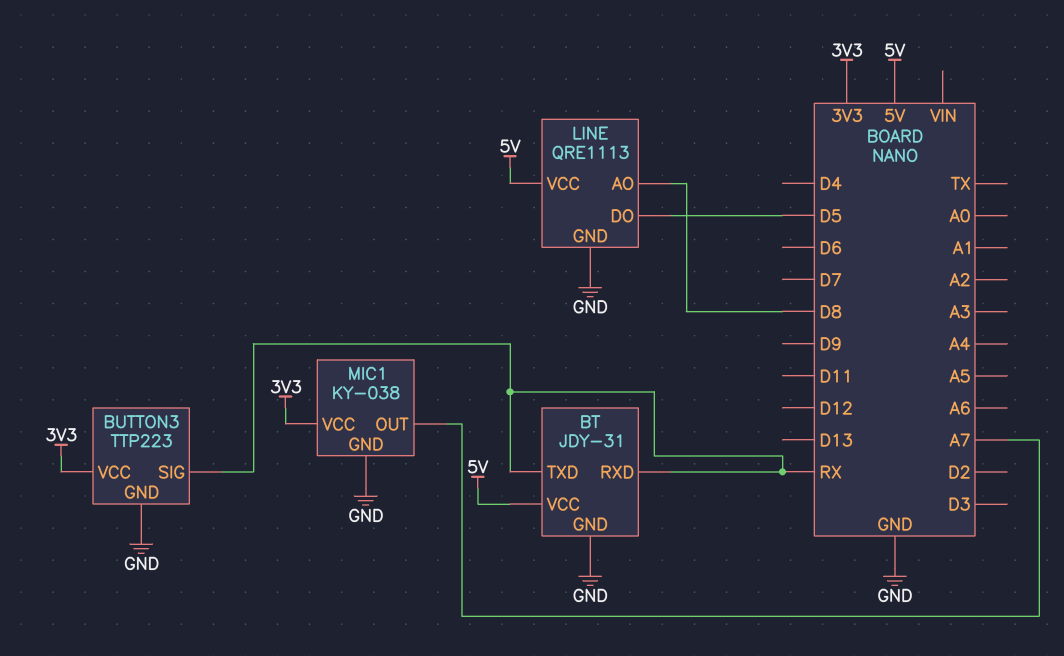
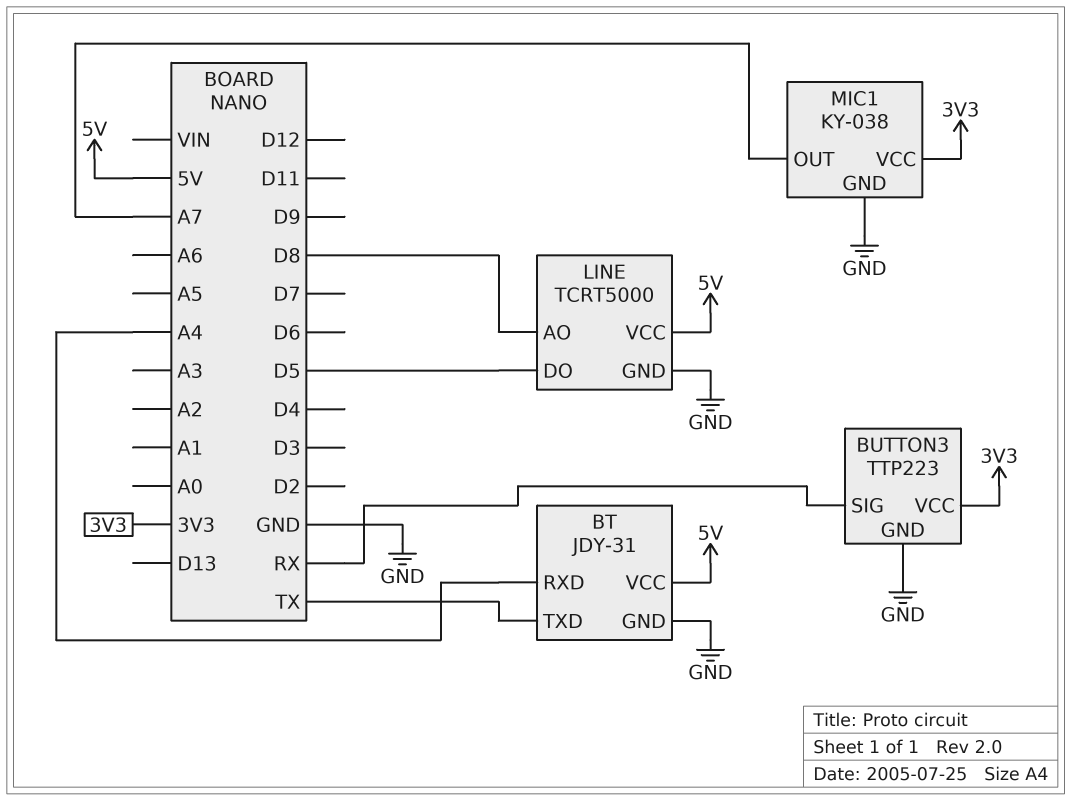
BT pin RXD: RX -> A4
BT pin TXD: RX -> TX
LINE: QRE1113 -> TCRT5000

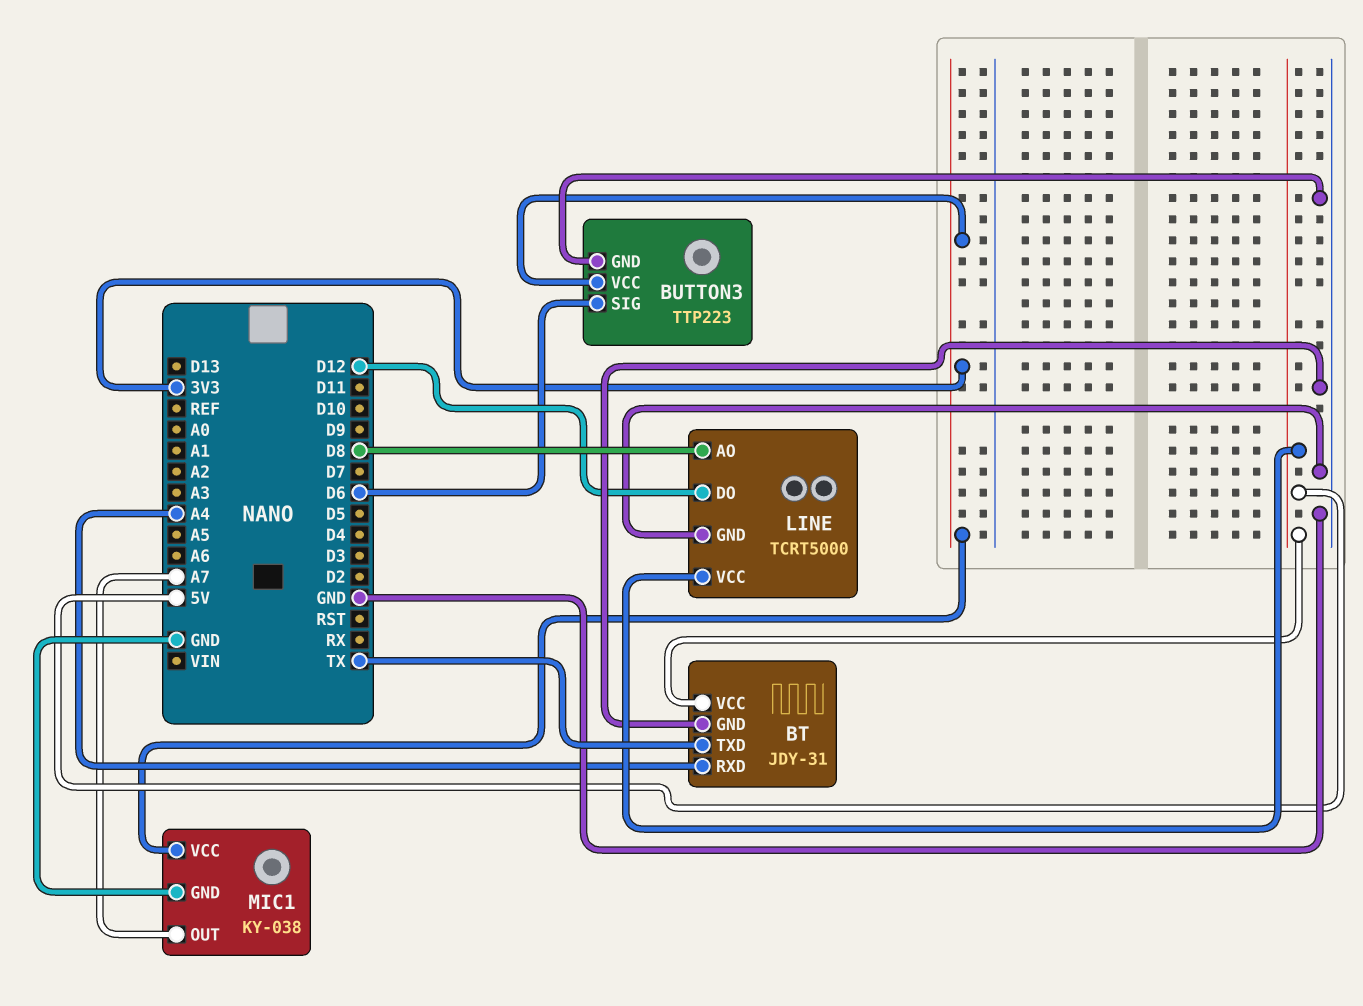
BUTTON3 pin SIG: RX -> D6
LINE pin DO: D5 -> D12

